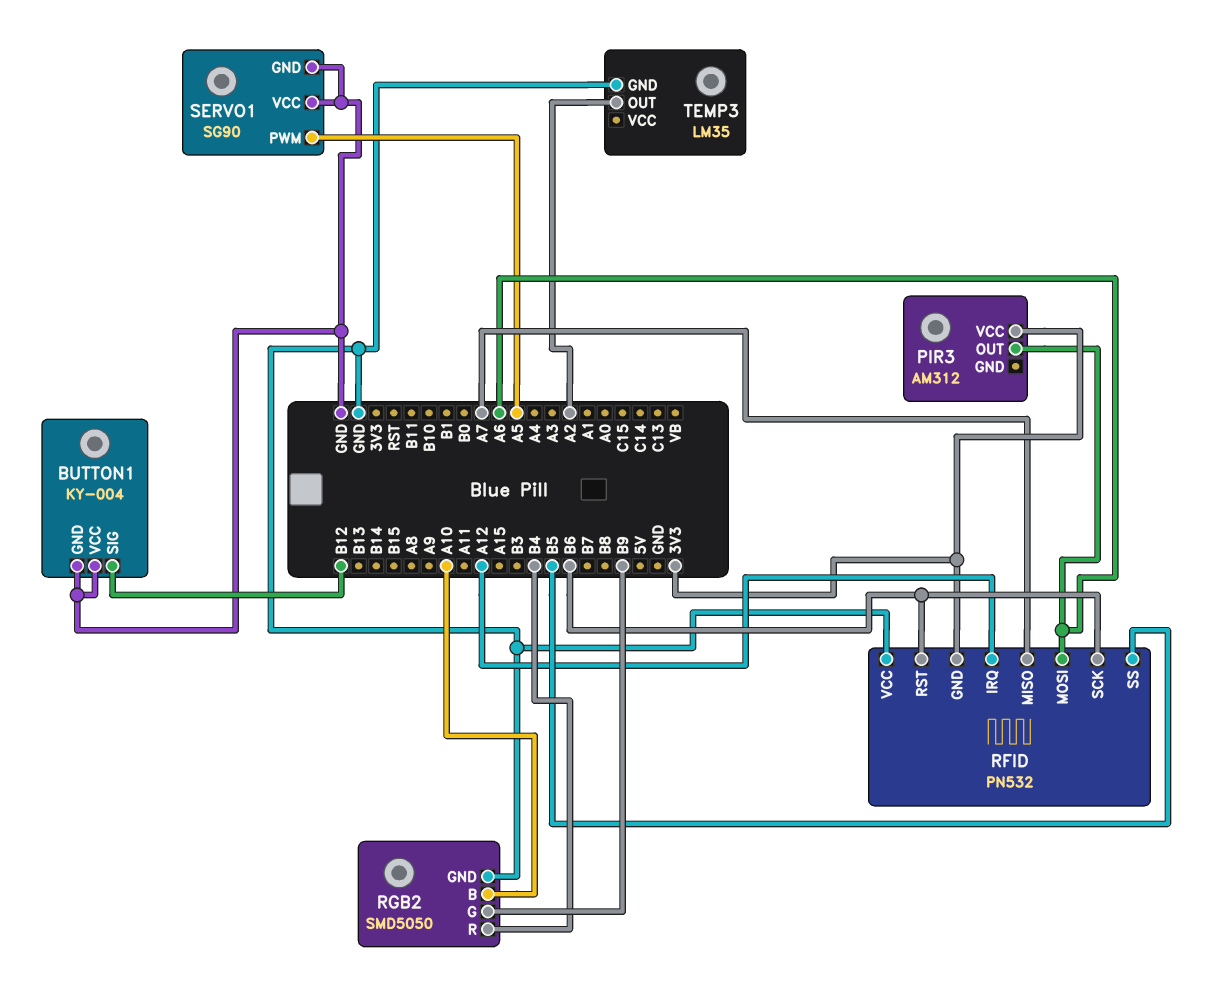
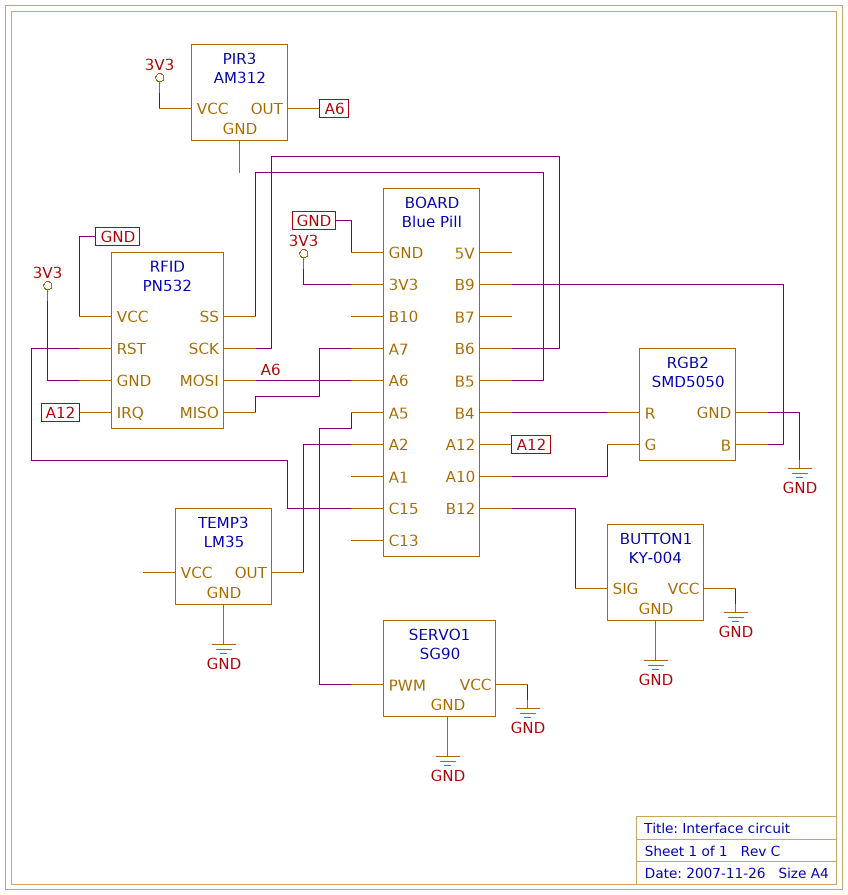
RFID pin RST: B6 -> C15
RGB2 pin B: A10 -> B9
RGB2 pin G: B9 -> A10

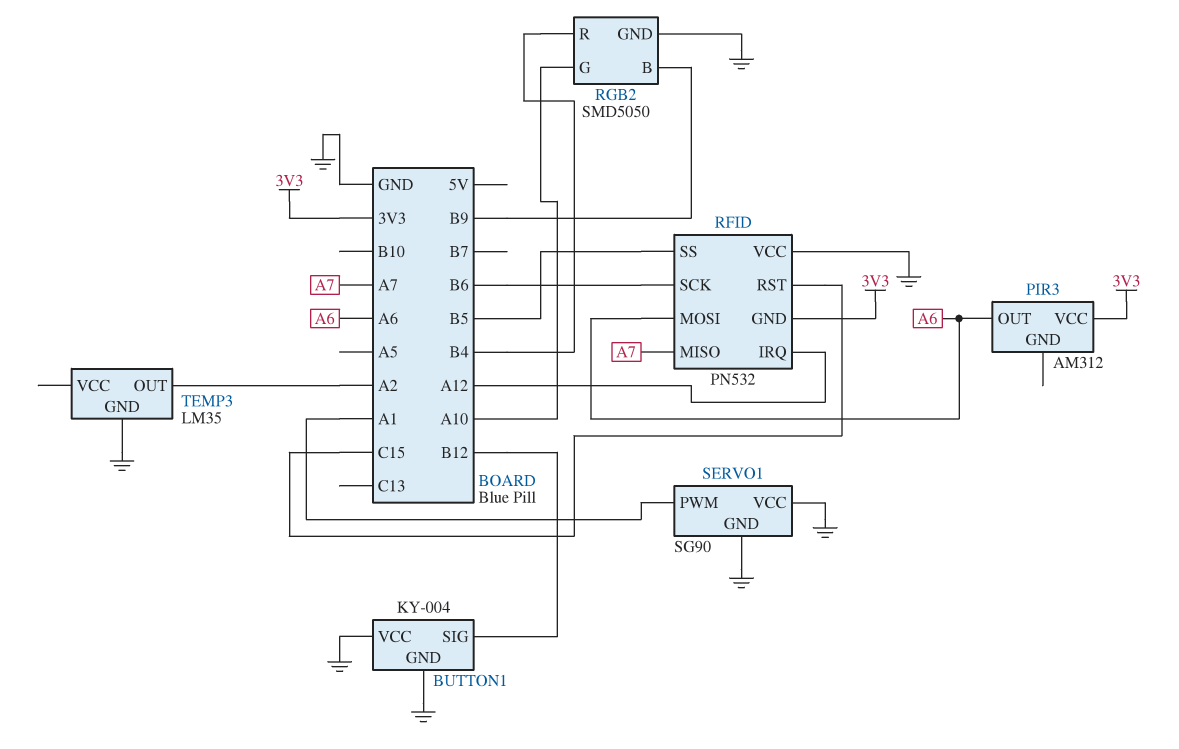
SERVO1 pin PWM: A5 -> A1

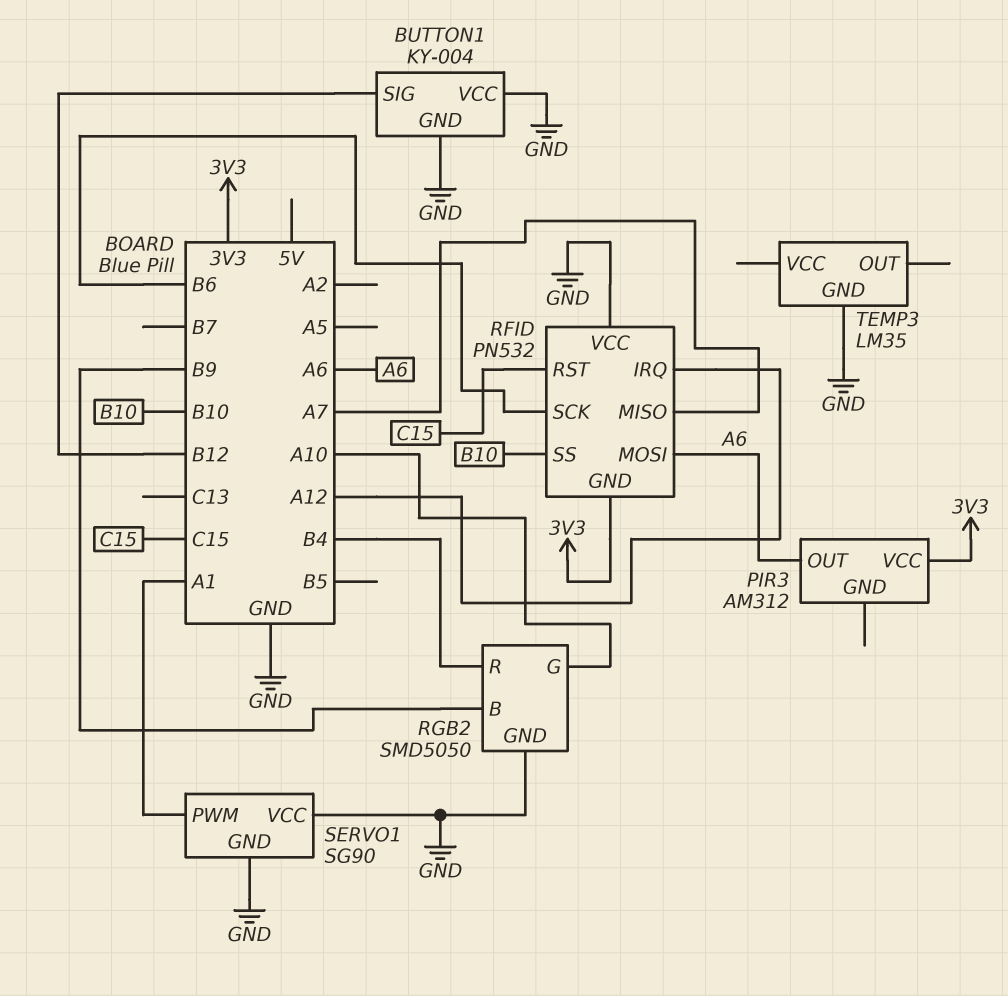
RFID pin SS: B5 -> B10
TEMP3 pin OUT: A2 -> none

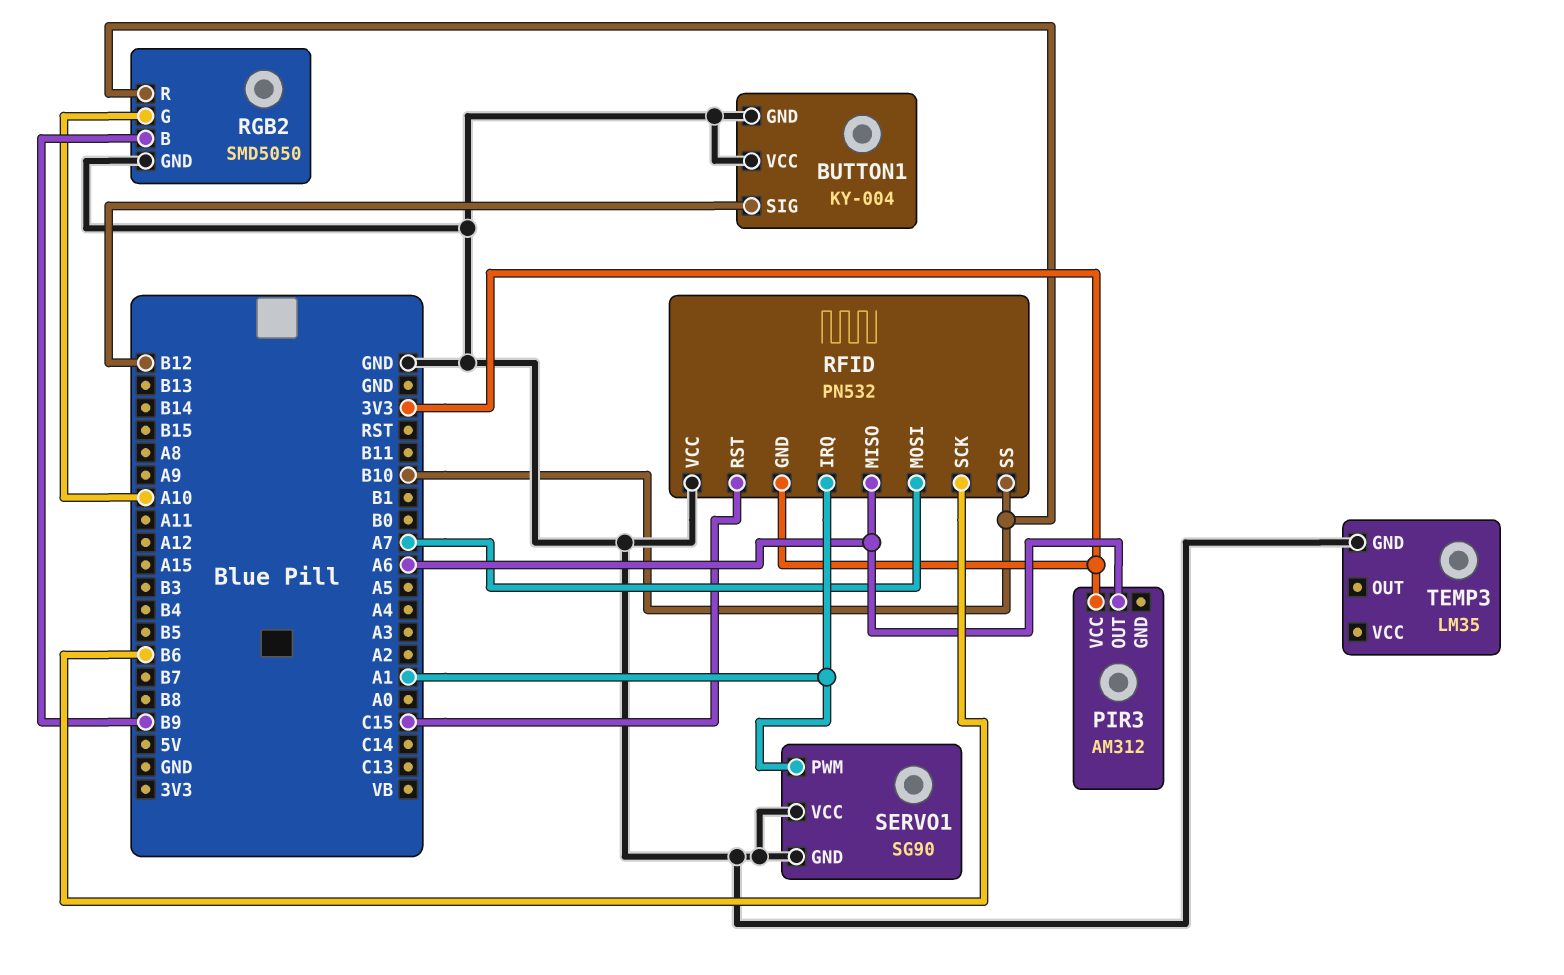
RFID pin IRQ: A12 -> A1
RFID pin MISO: A7 -> A6
RFID pin MOSI: A6 -> A7
RGB2 pin R: B4 -> B10

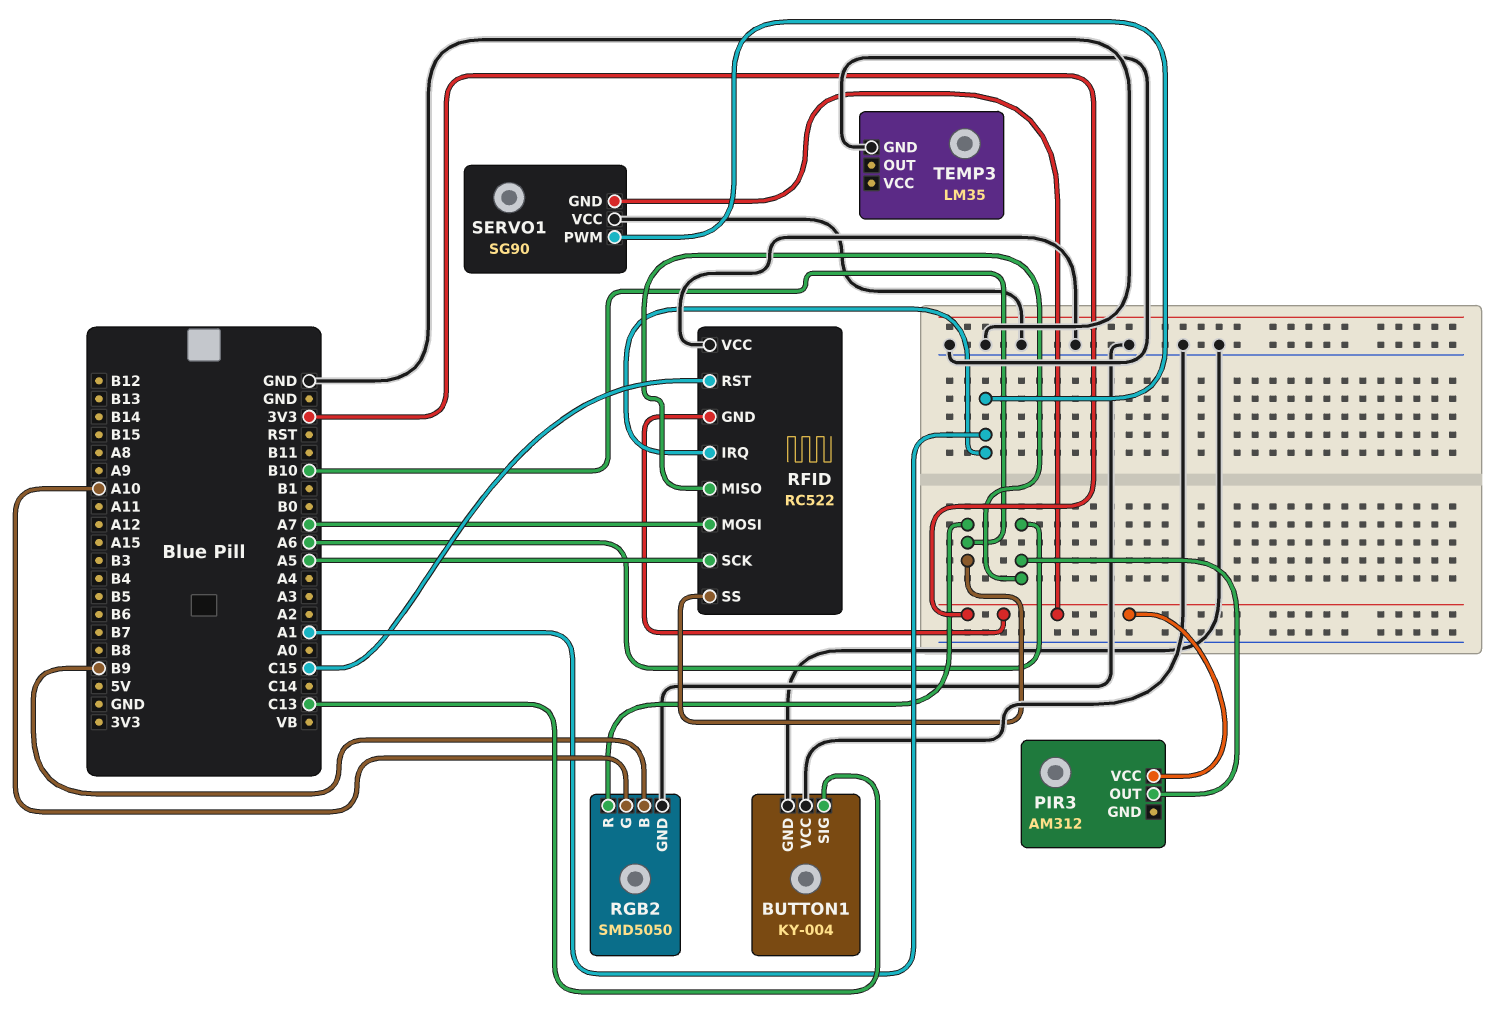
BUTTON1 pin SIG: B12 -> C13
RFID: PN532 -> RC522
RFID pin SCK: B6 -> A5
SERVO1 pin GND: GND -> 3V3

